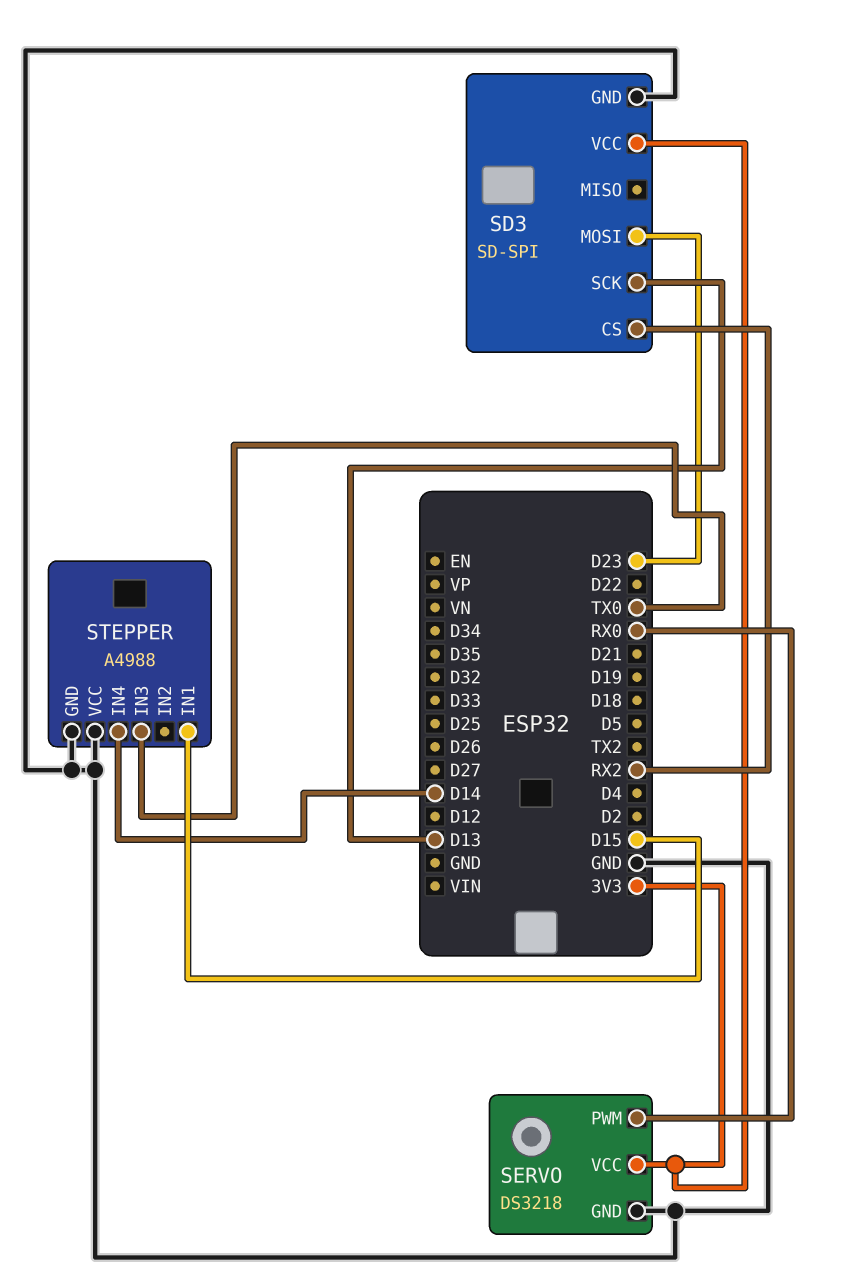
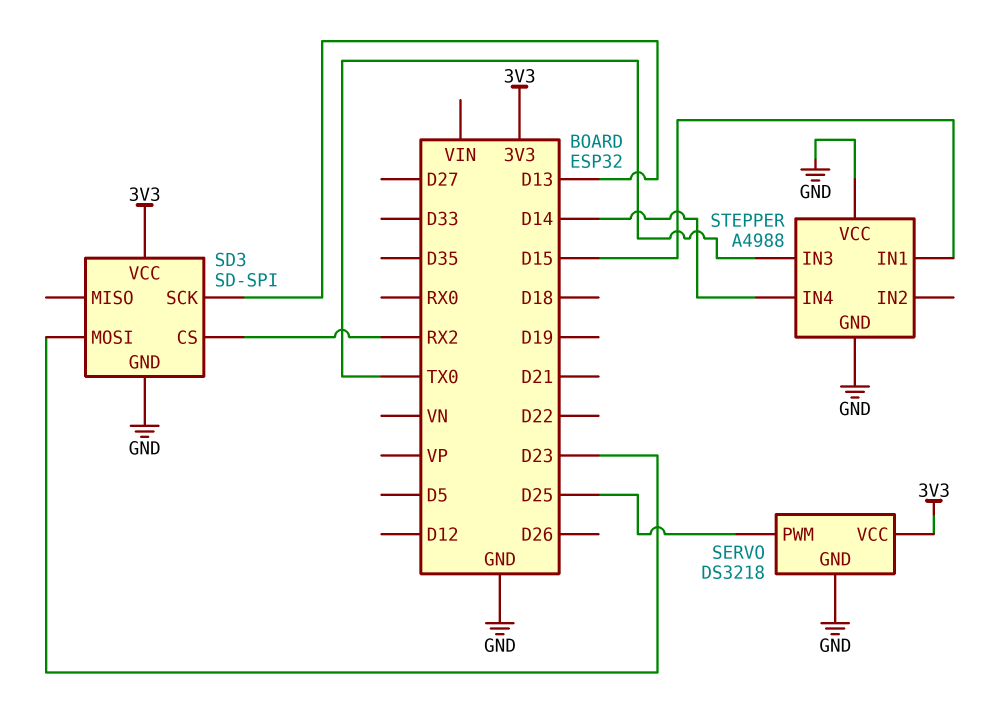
SERVO pin PWM: RX0 -> D25

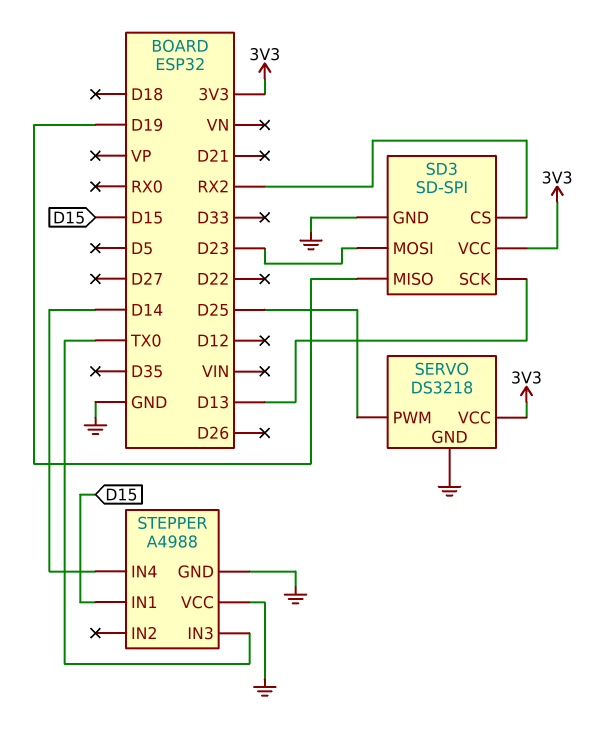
SD3 pin MISO: none -> D19

